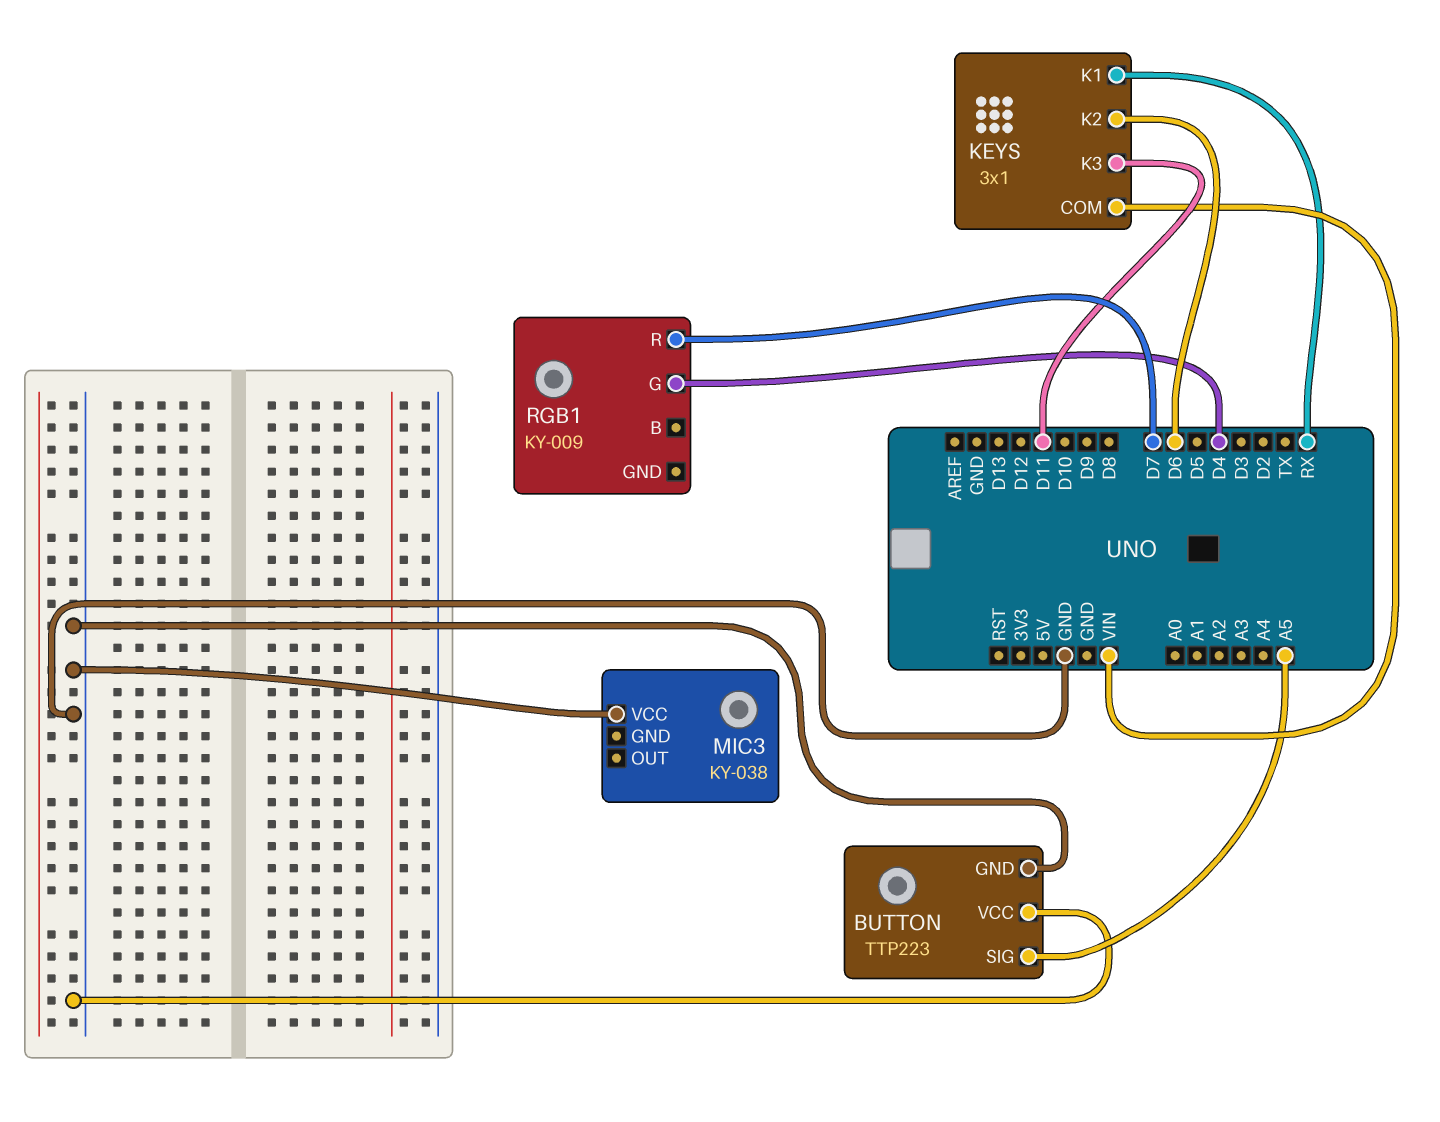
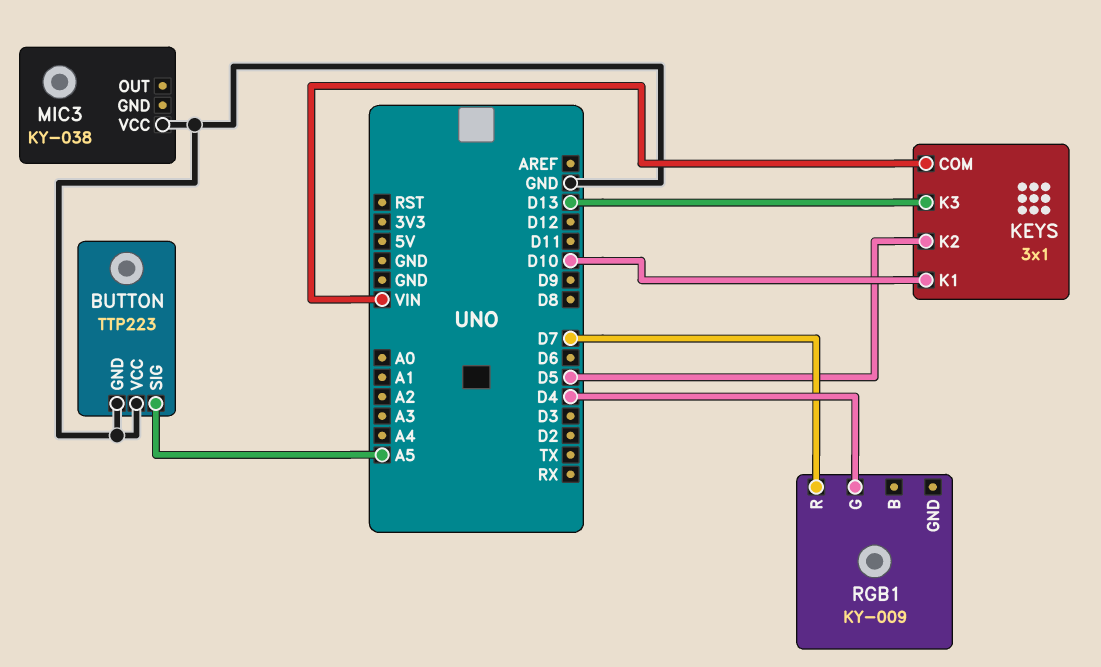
KEYS pin K1: RX -> D10
KEYS pin K2: D6 -> D5
KEYS pin K3: D11 -> D13

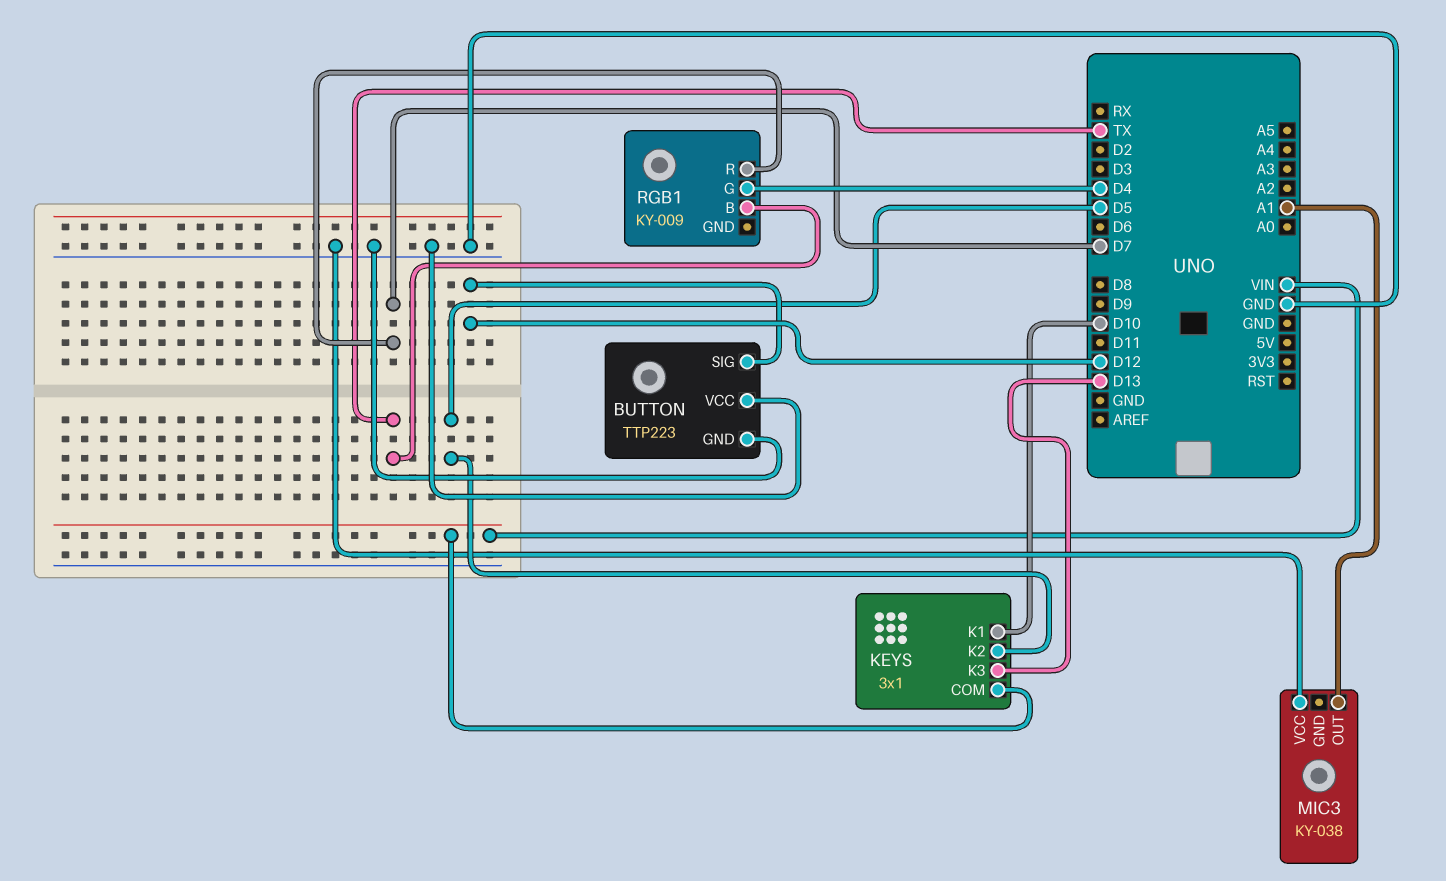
BUTTON pin SIG: A5 -> D12
MIC3 pin OUT: none -> A1
RGB1 pin B: none -> TX

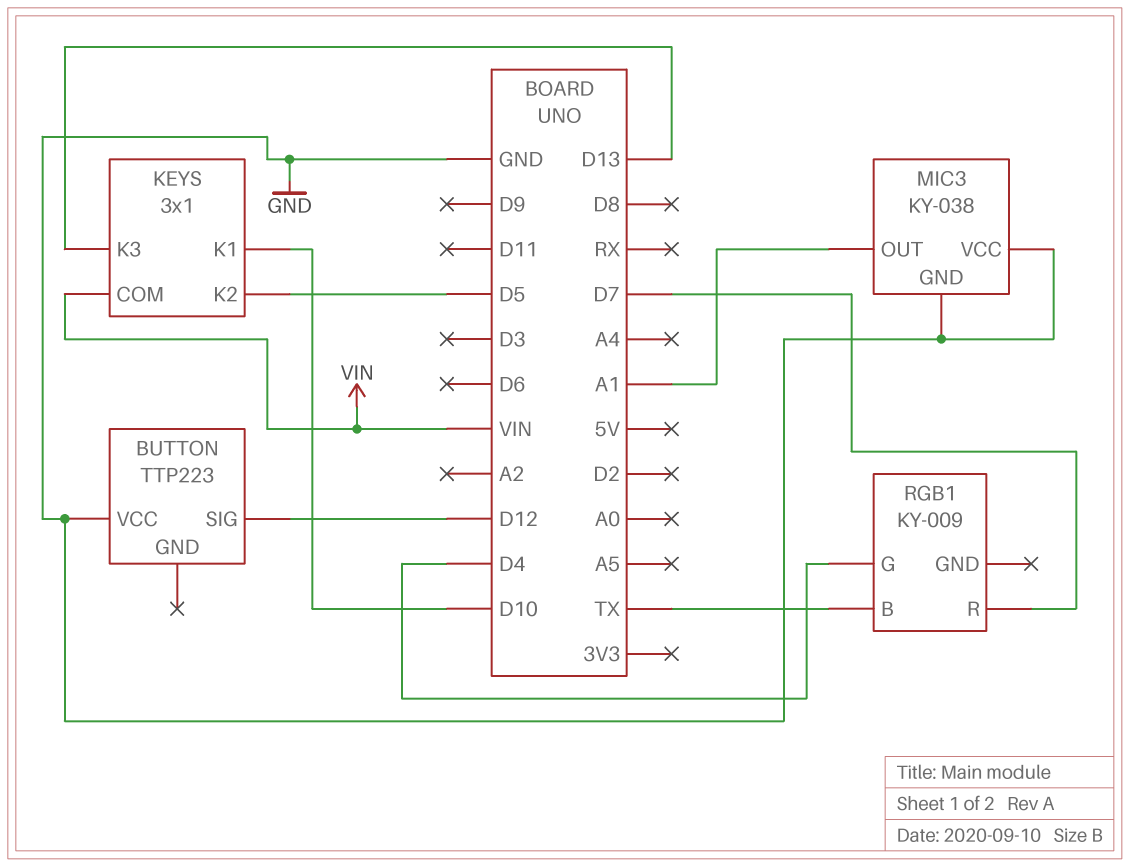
BUTTON pin GND: GND -> none
MIC3 pin GND: none -> GND

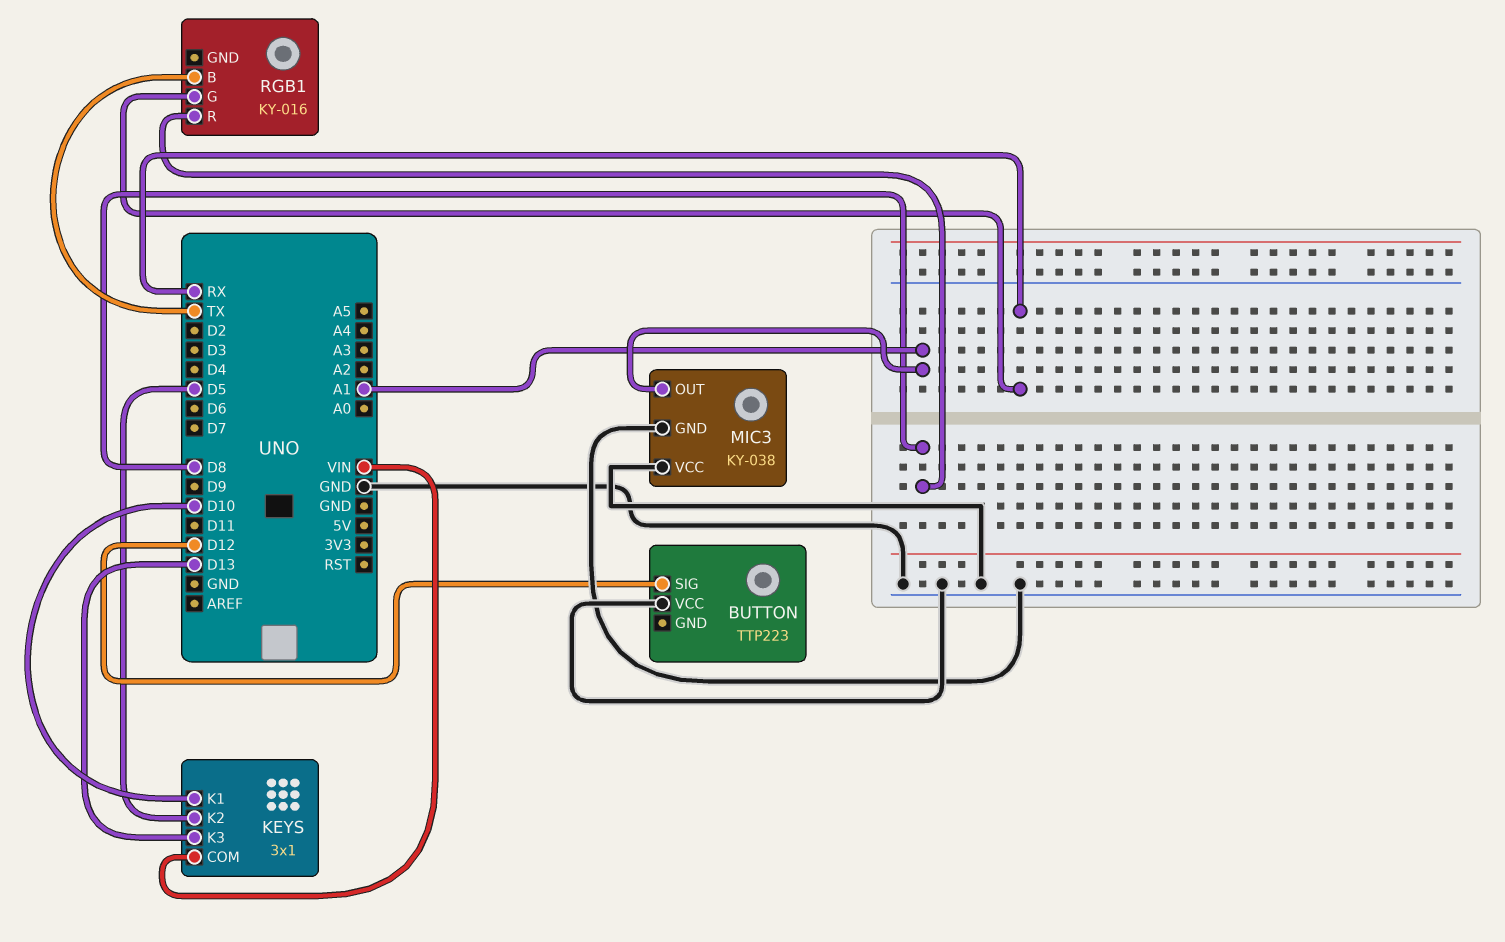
RGB1: KY-009 -> KY-016
RGB1 pin G: D4 -> RX
RGB1 pin R: D7 -> D8

